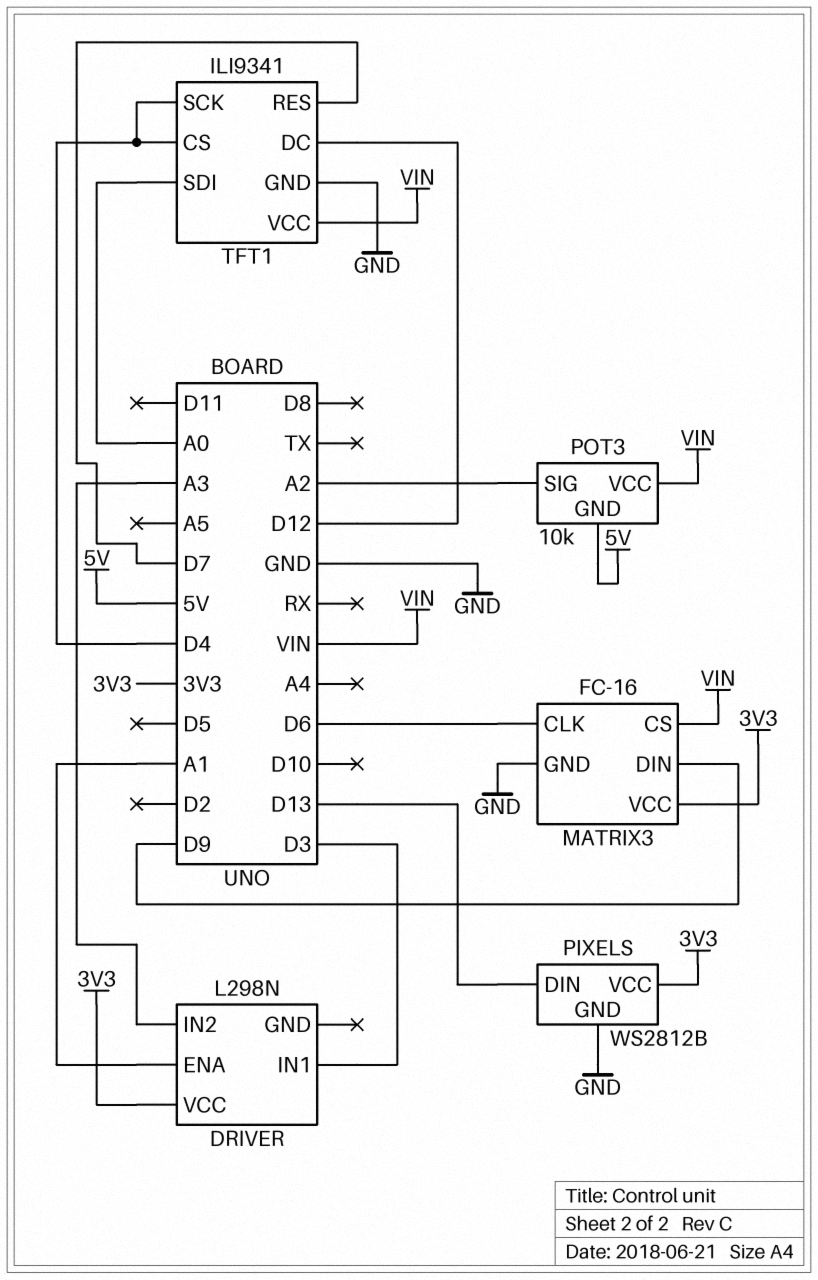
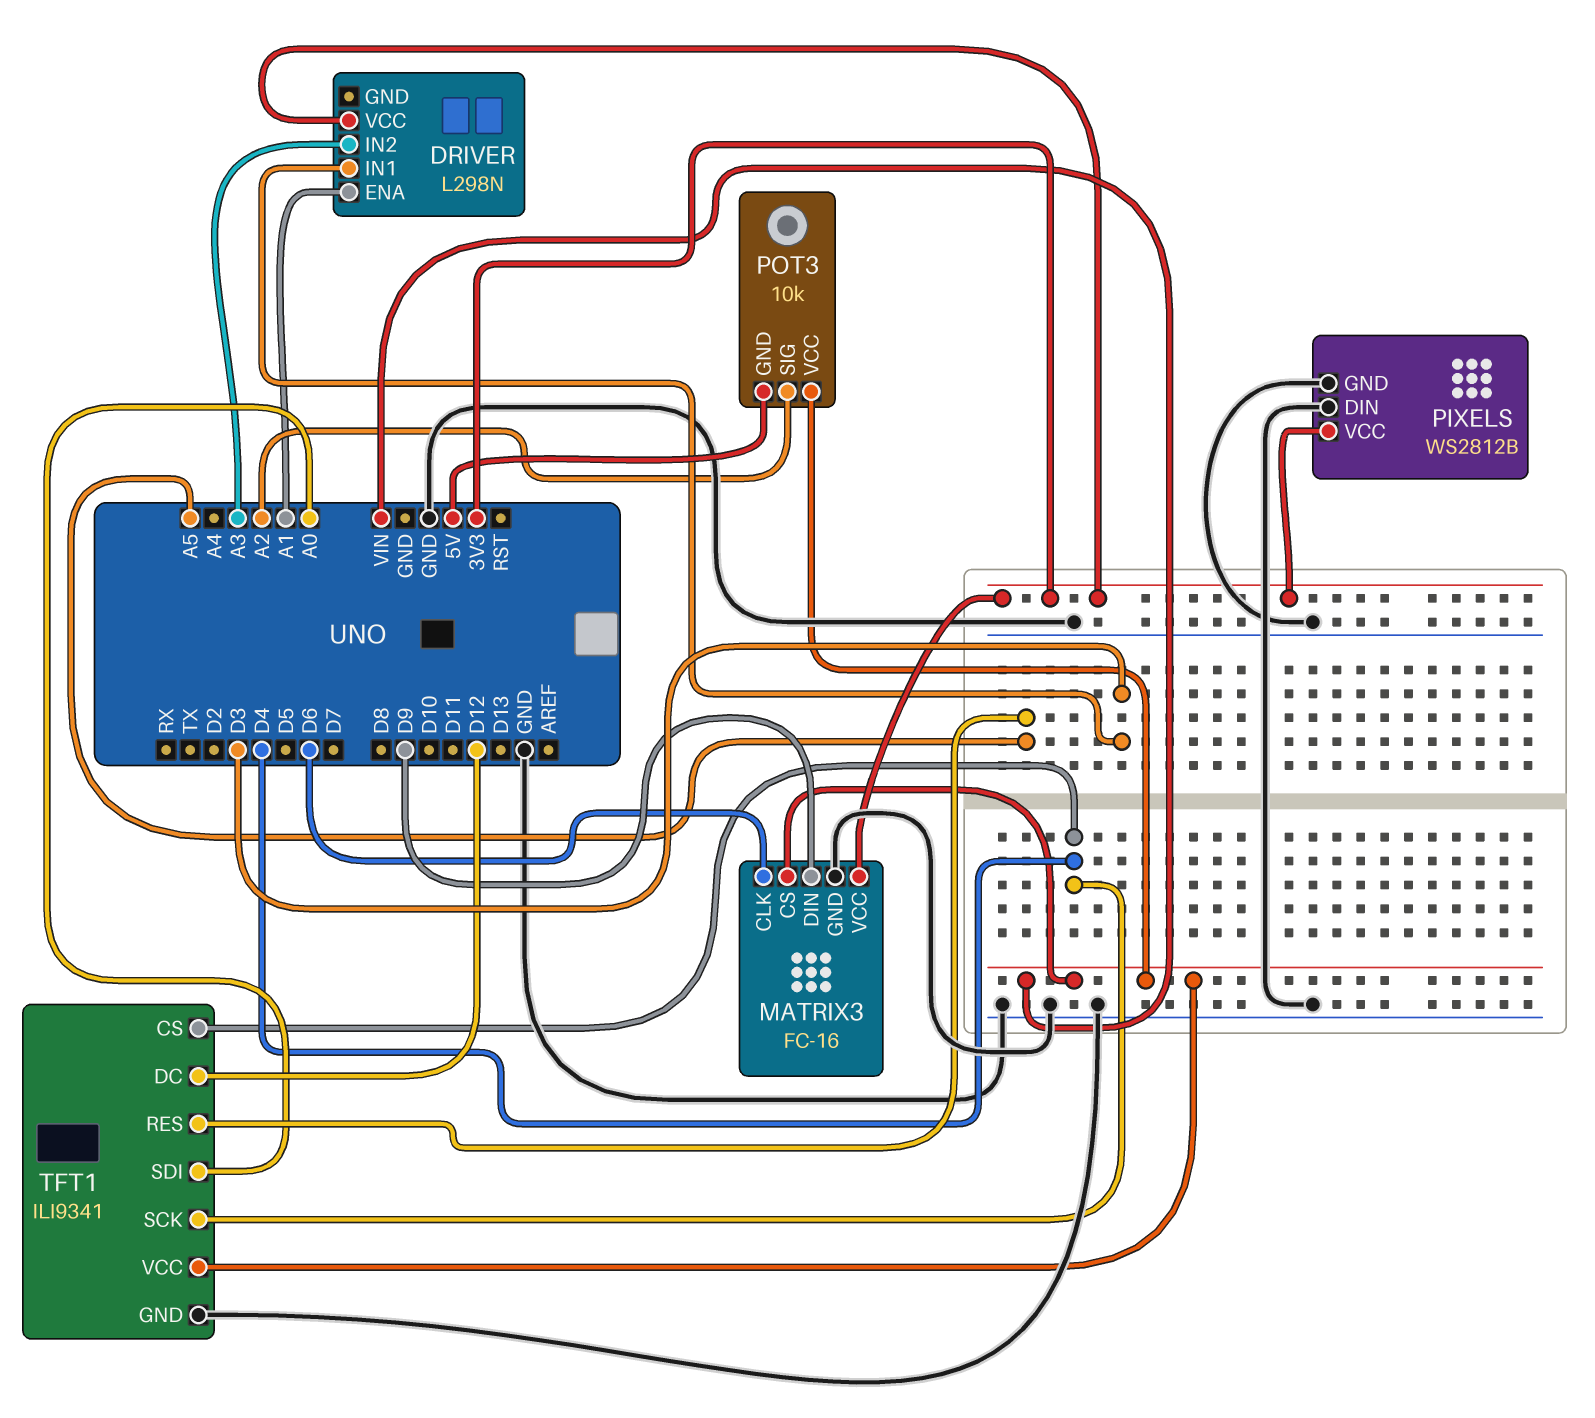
PIXELS pin DIN: D13 -> GND
TFT1 pin RES: D7 -> A5

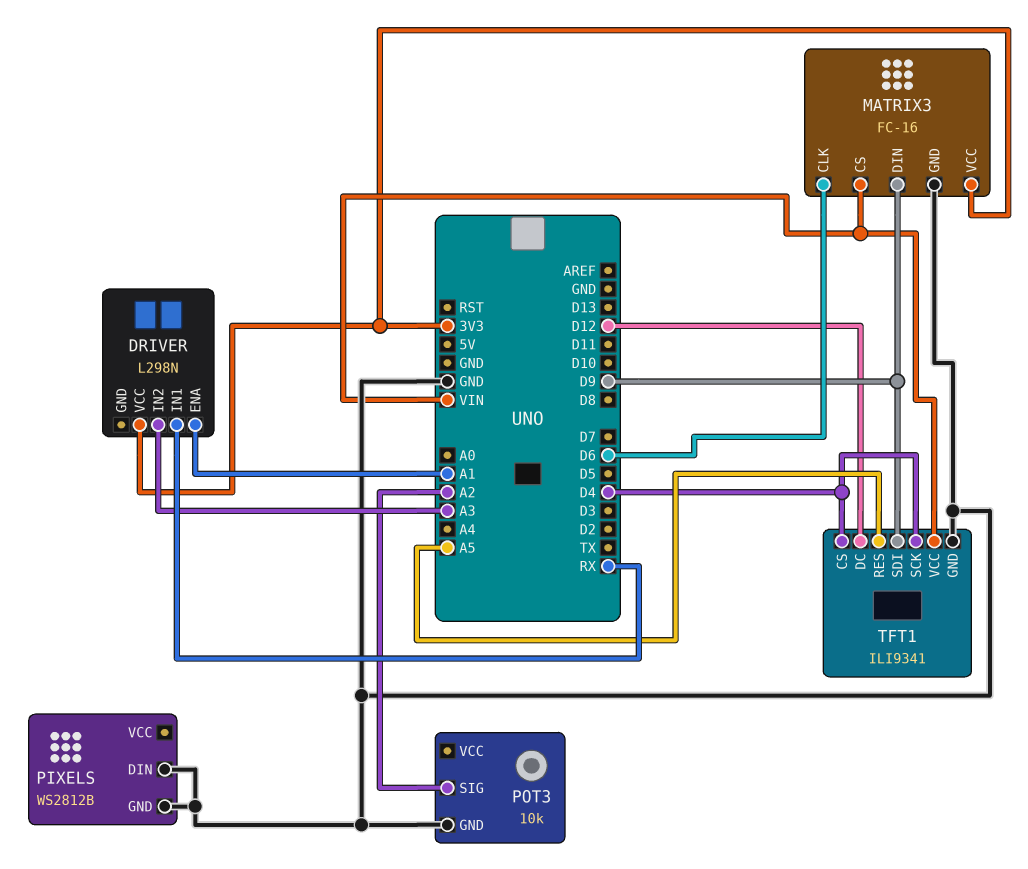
DRIVER pin IN1: D3 -> RX
PIXELS pin VCC: 3V3 -> none
POT3 pin GND: 5V -> GND
POT3 pin VCC: VIN -> none
TFT1 pin SDI: A0 -> D9

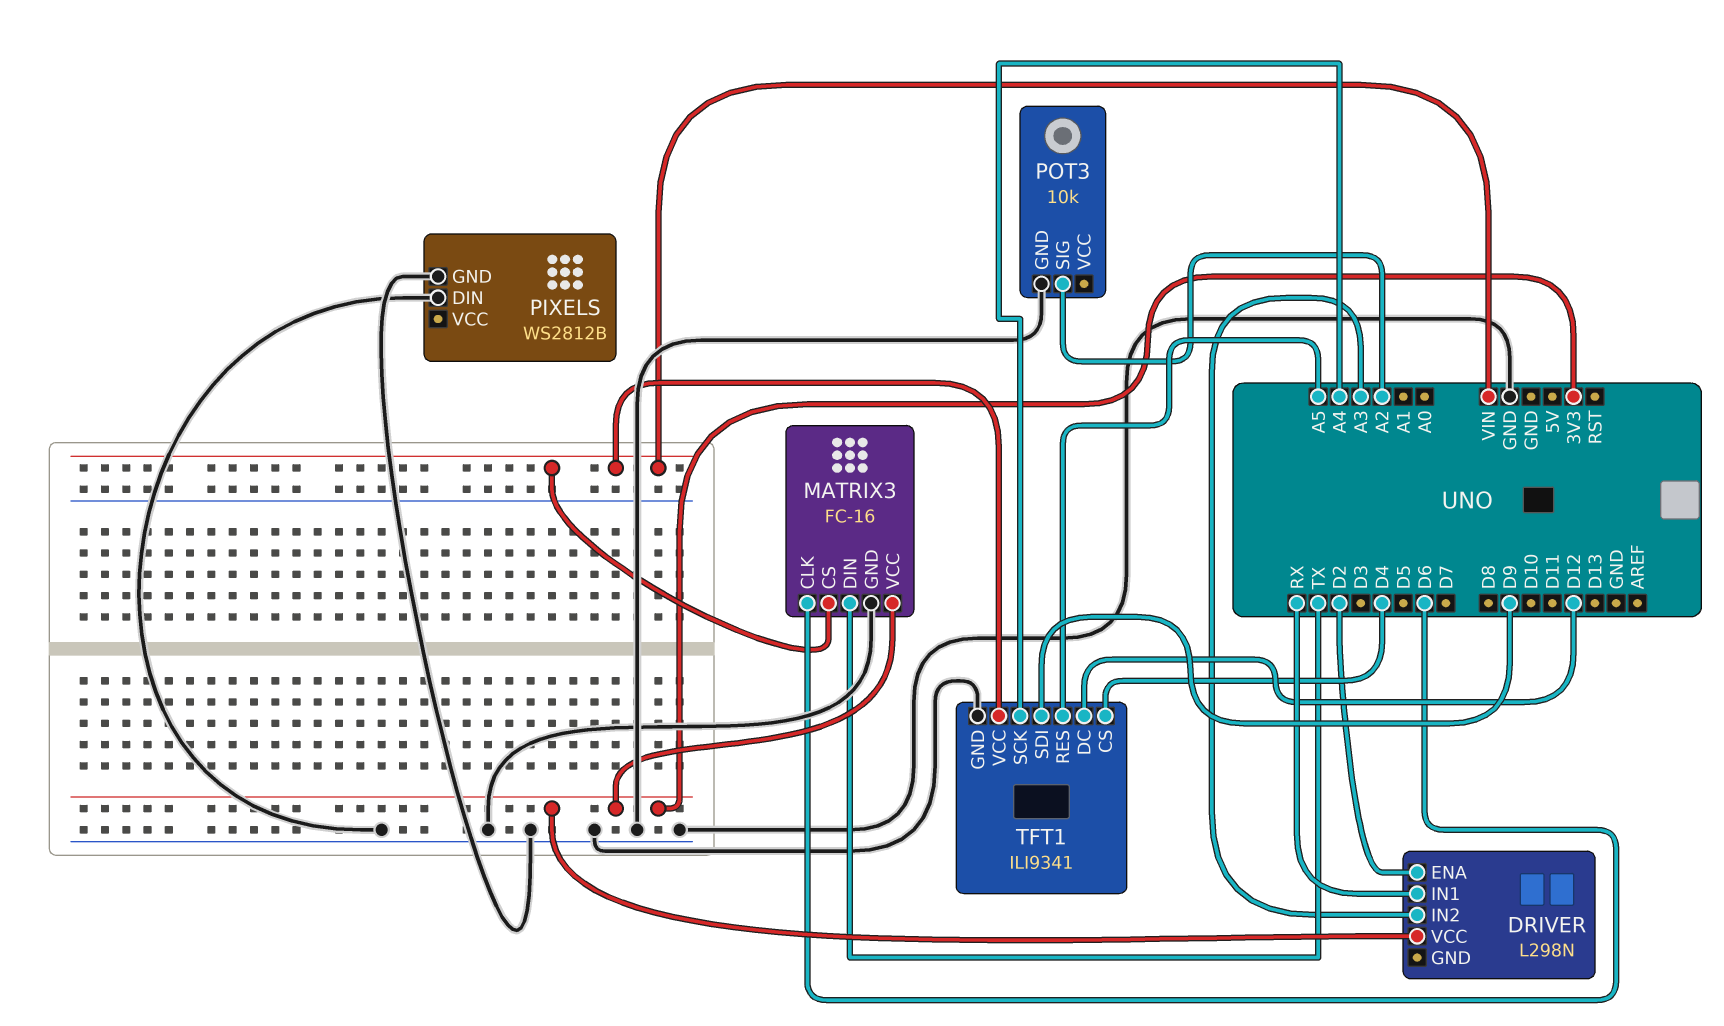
DRIVER pin ENA: A1 -> D2
MATRIX3 pin DIN: D9 -> TX
TFT1 pin SCK: D4 -> A4

